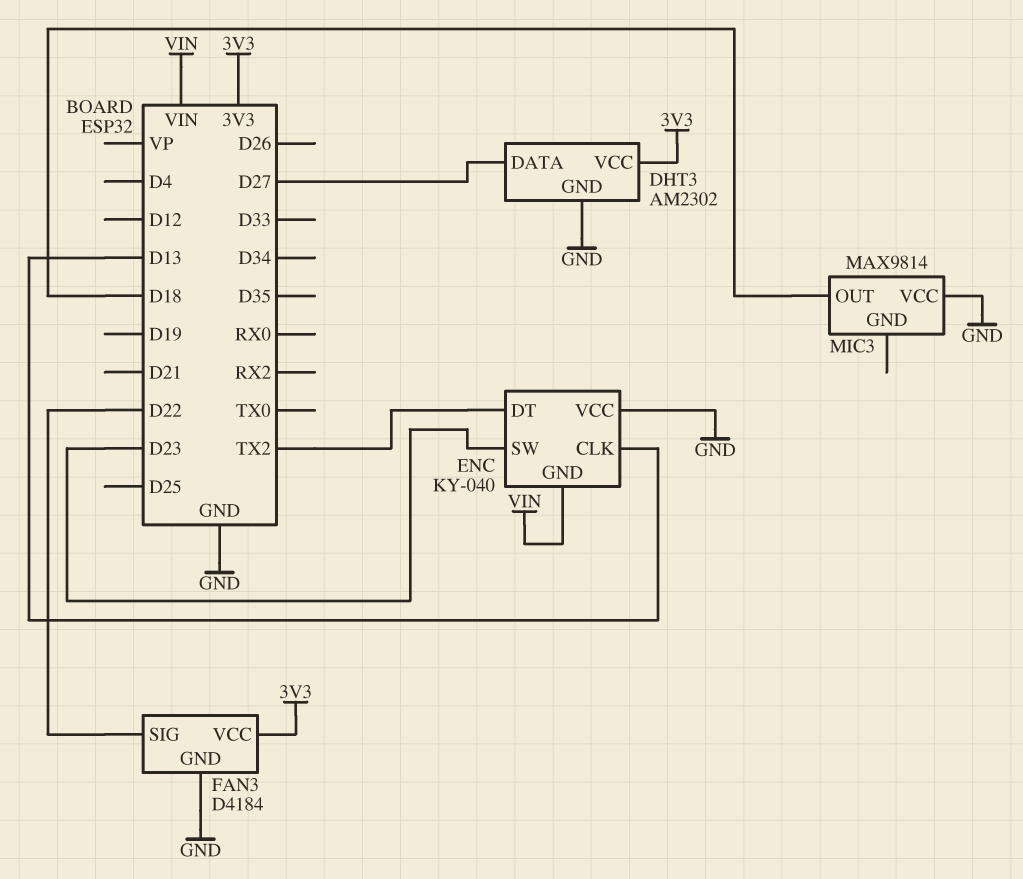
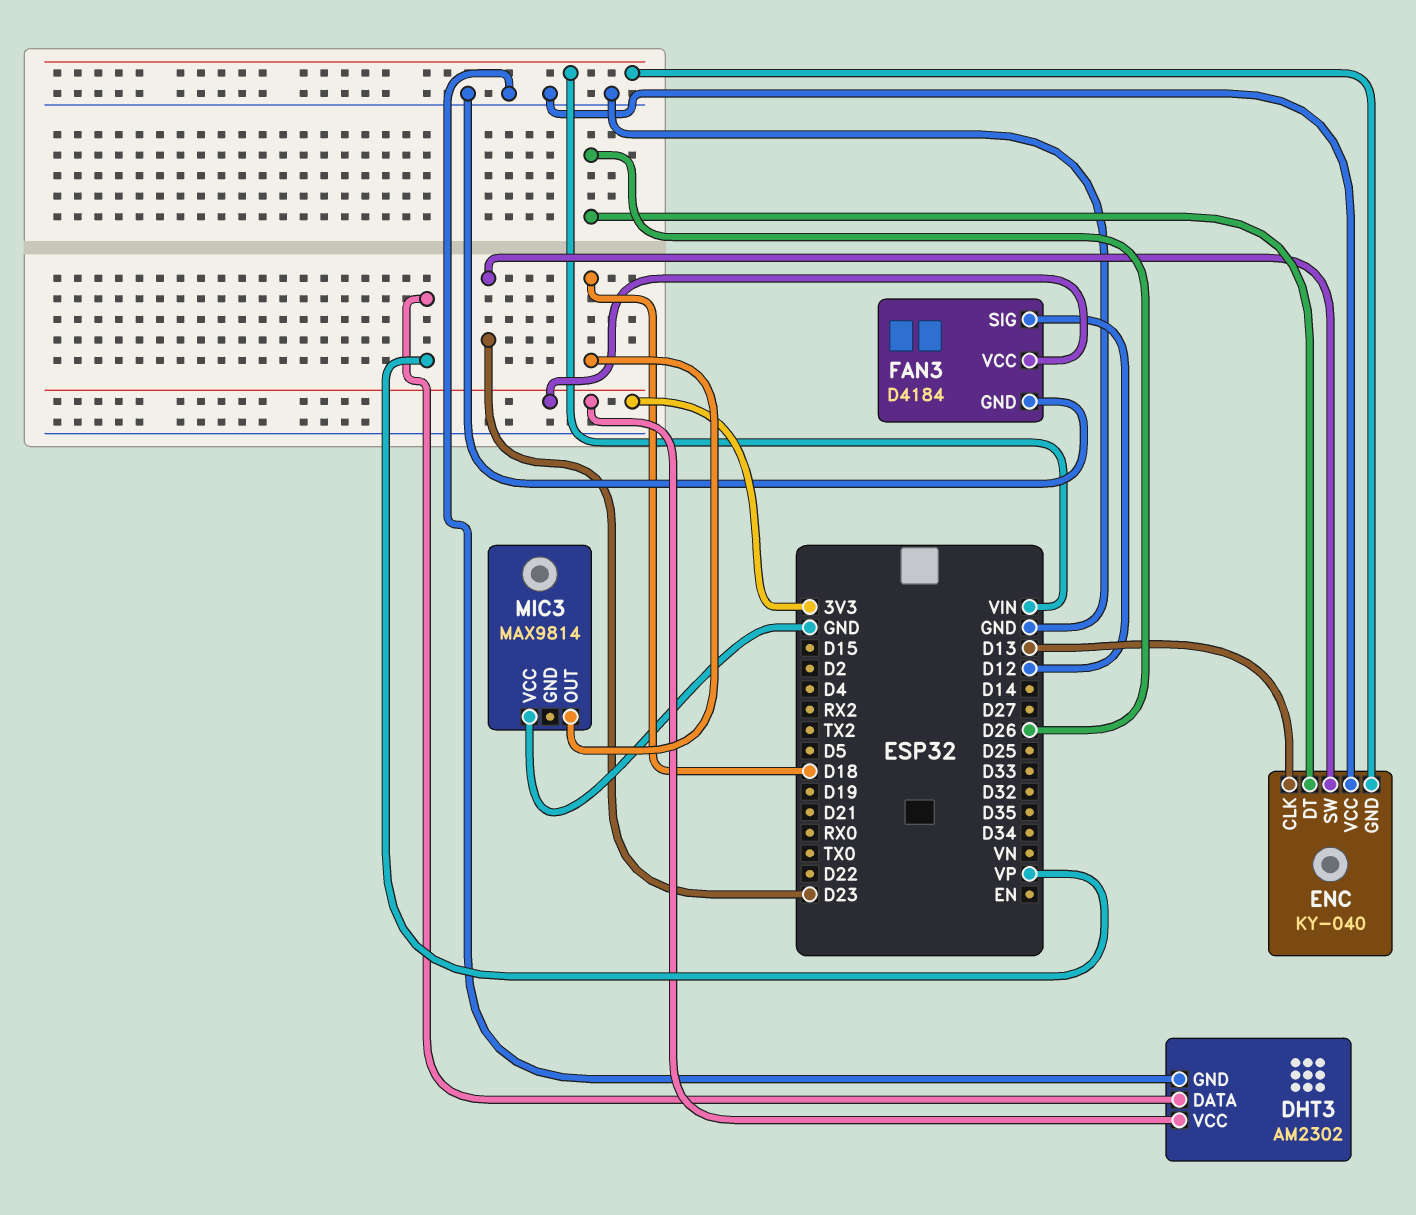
DHT3 pin DATA: D27 -> VP
ENC pin DT: TX2 -> D26
FAN3 pin SIG: D22 -> D12

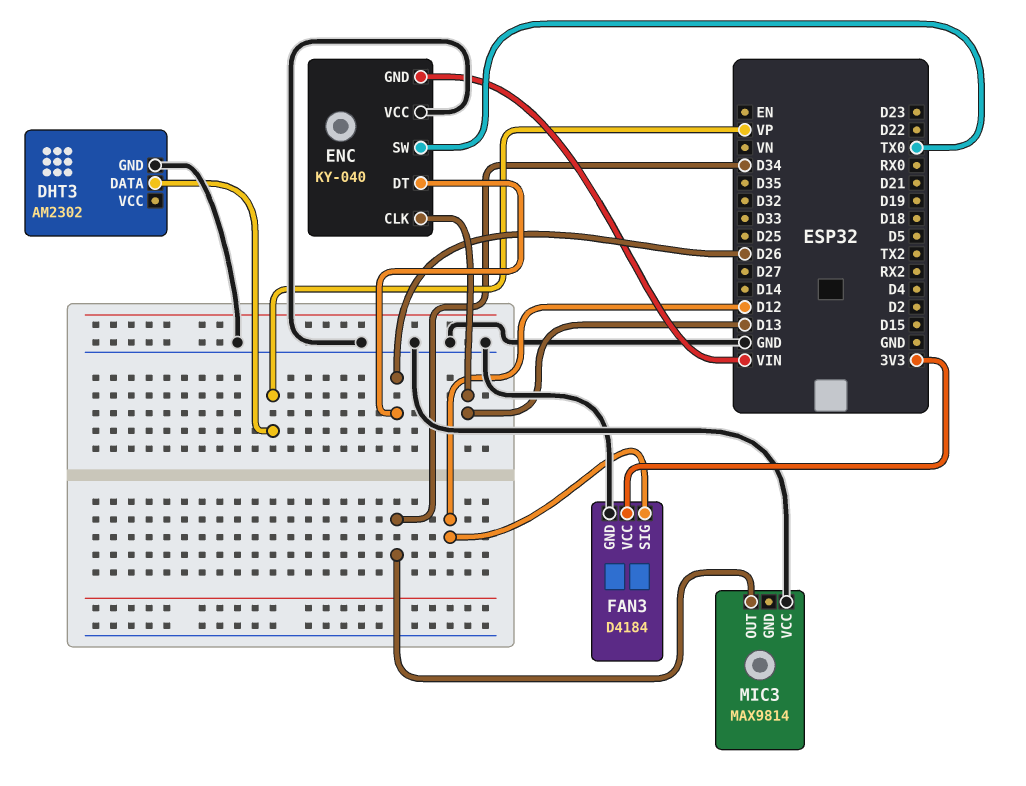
DHT3 pin VCC: 3V3 -> none
ENC pin SW: D23 -> TX0
MIC3 pin OUT: D18 -> D34

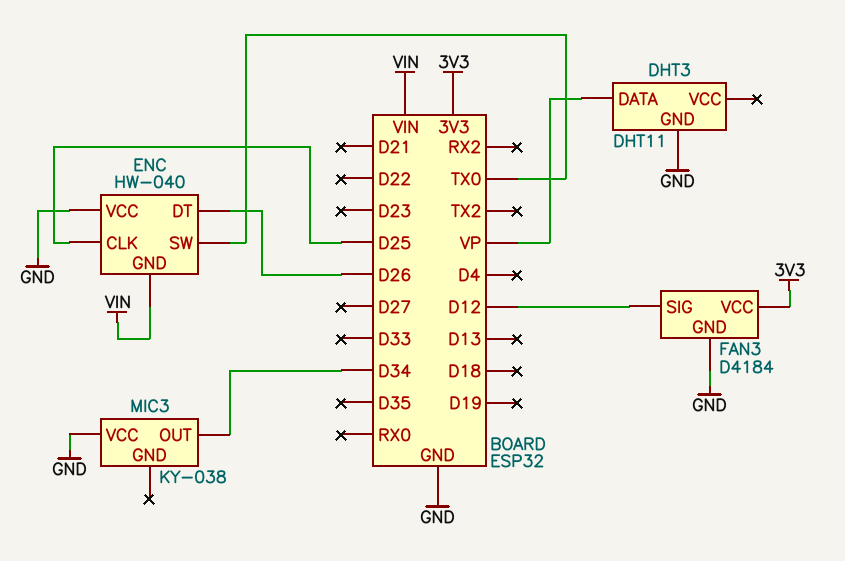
DHT3: AM2302 -> DHT11
ENC: KY-040 -> HW-040
ENC pin CLK: D13 -> D25
MIC3: MAX9814 -> KY-038

